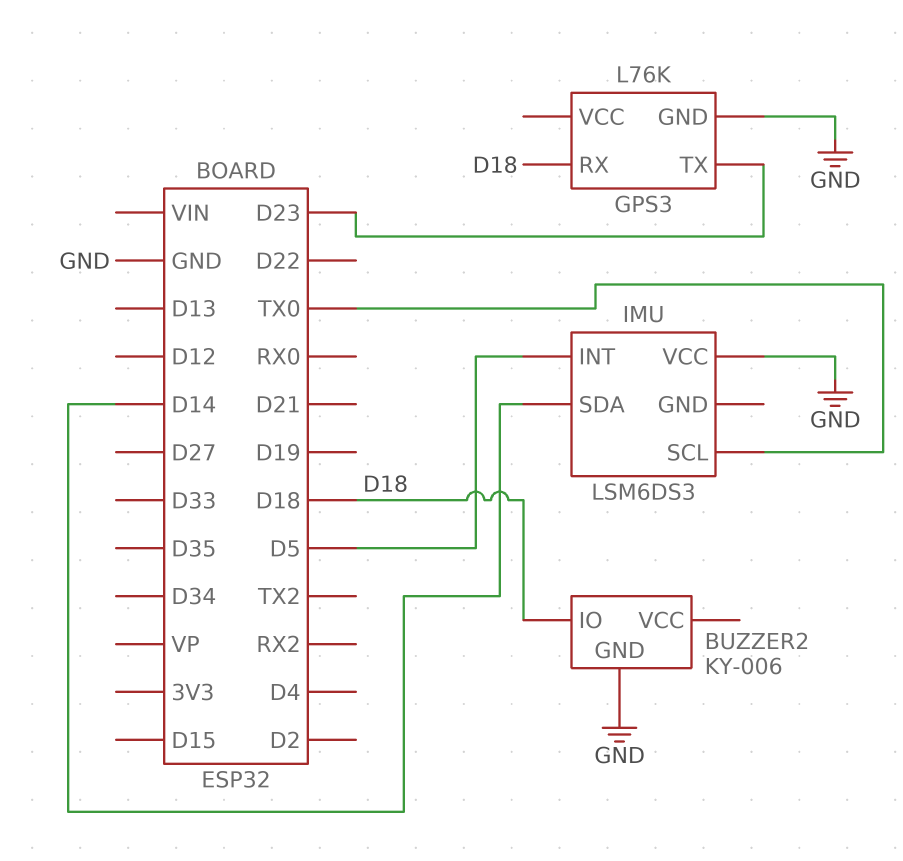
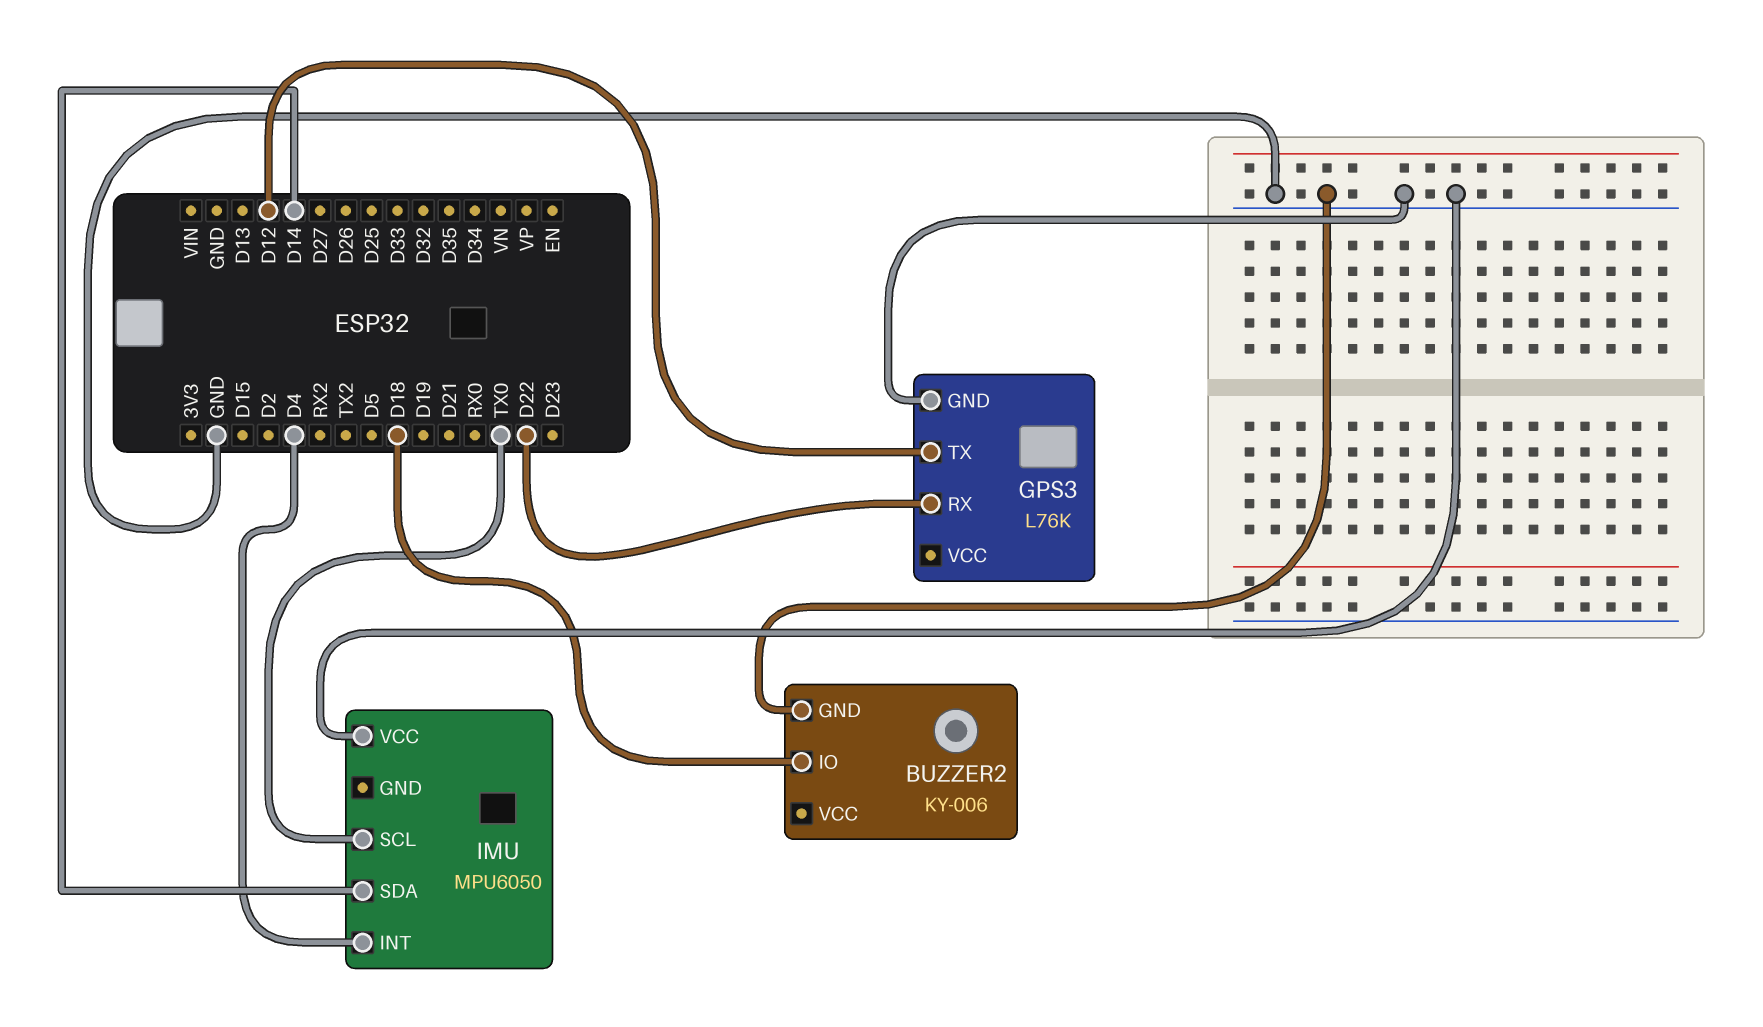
GPS3 pin RX: D18 -> D22
GPS3 pin TX: D23 -> D12
IMU: LSM6DS3 -> MPU6050
IMU pin INT: D5 -> D4

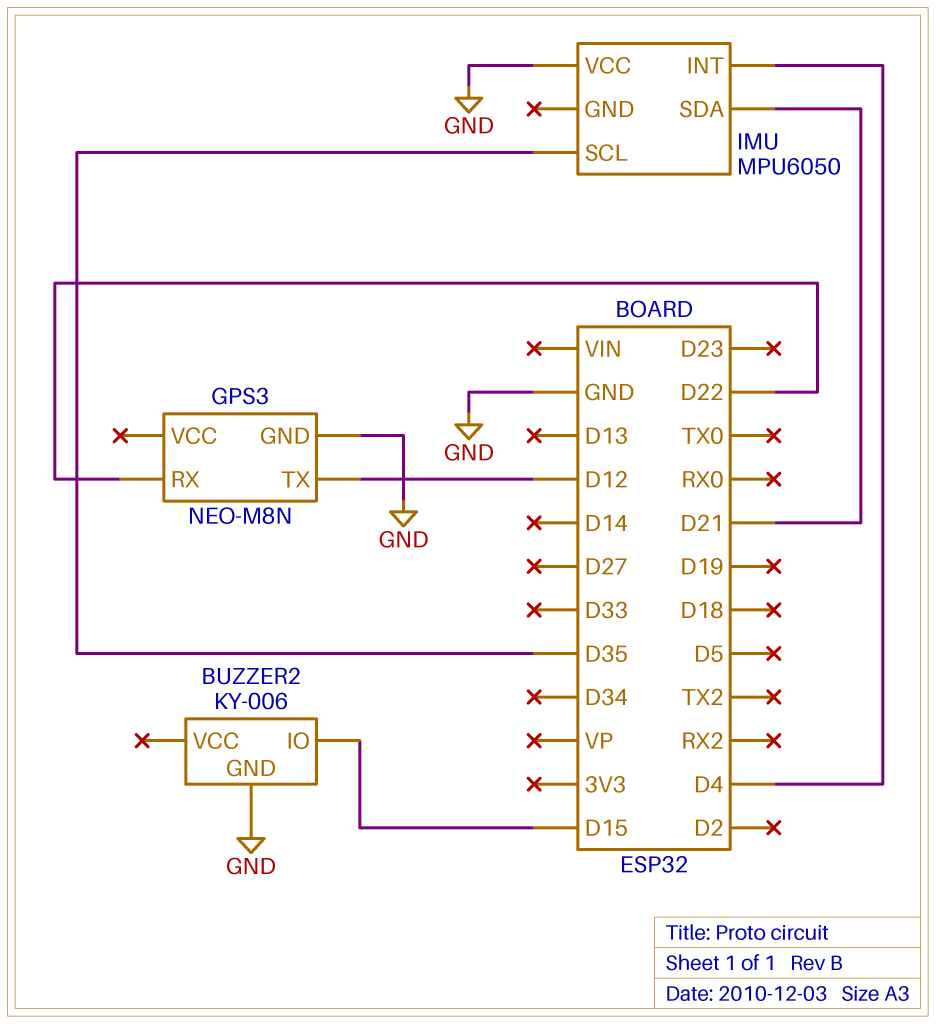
BUZZER2 pin IO: D18 -> D15
GPS3: L76K -> NEO-M8N
IMU pin SCL: TX0 -> D35
IMU pin SDA: D14 -> D21

